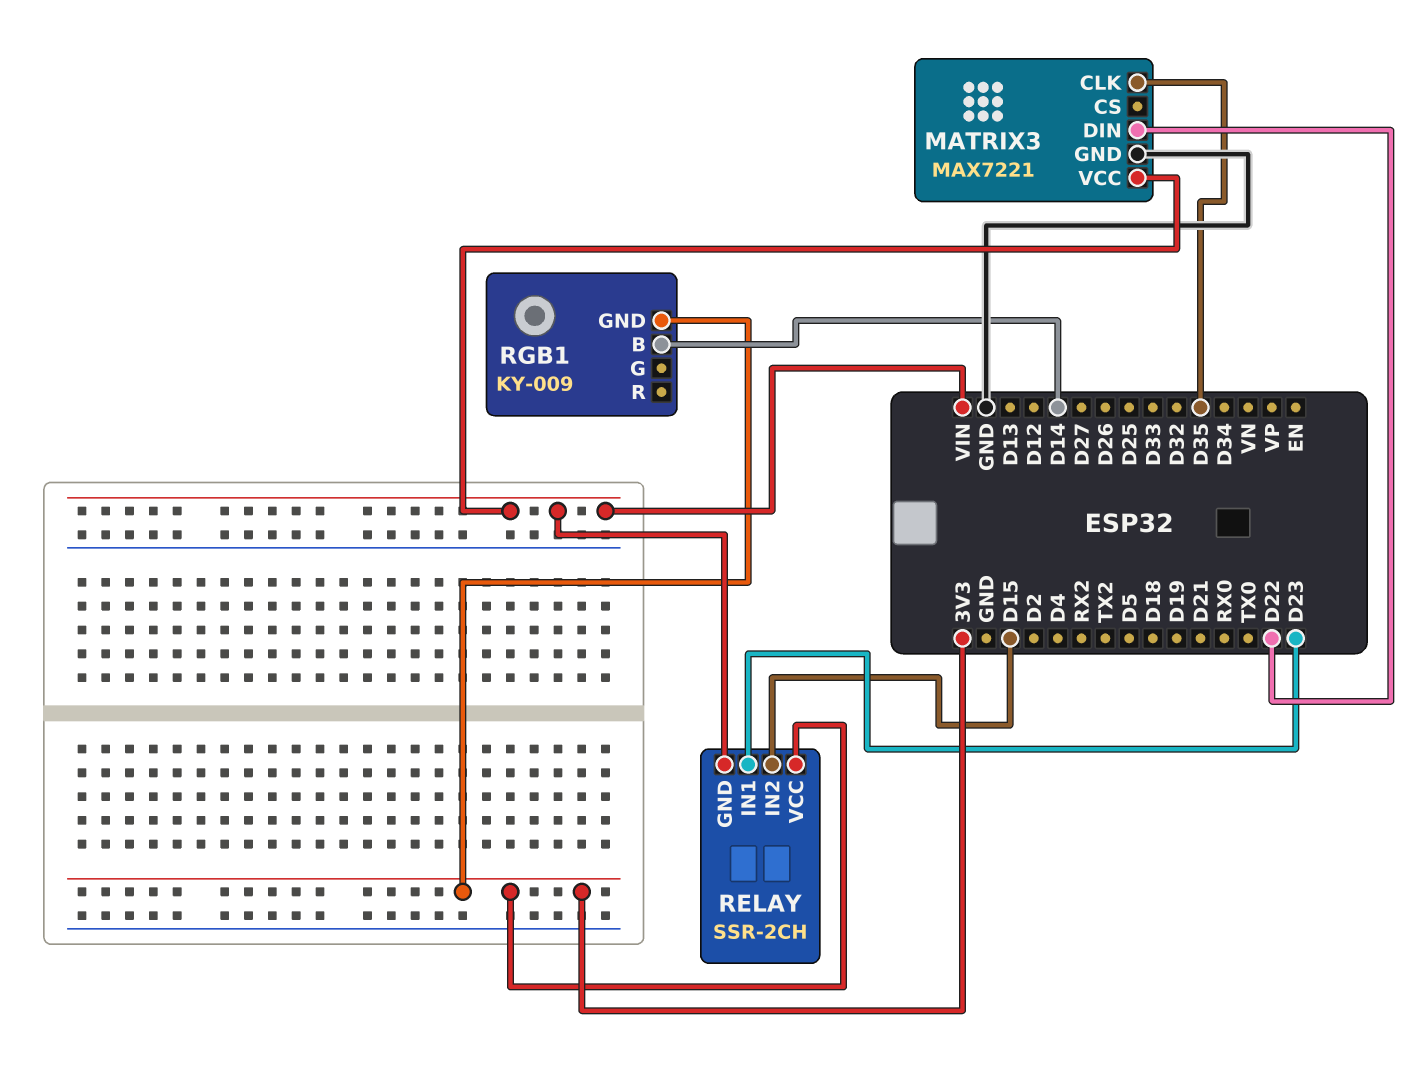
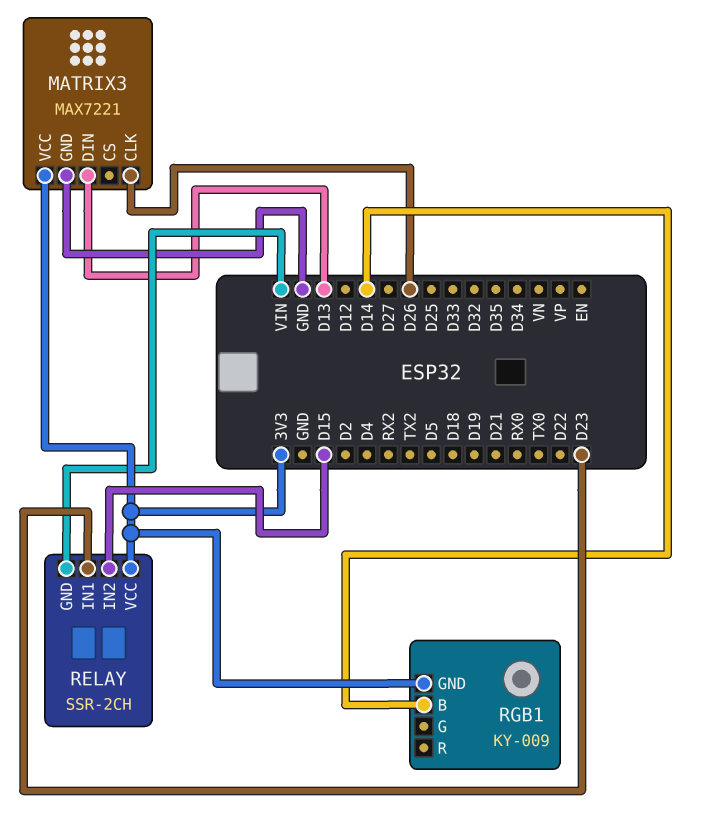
MATRIX3 pin CLK: D35 -> D26
MATRIX3 pin DIN: D22 -> D13
MATRIX3 pin VCC: VIN -> 3V3

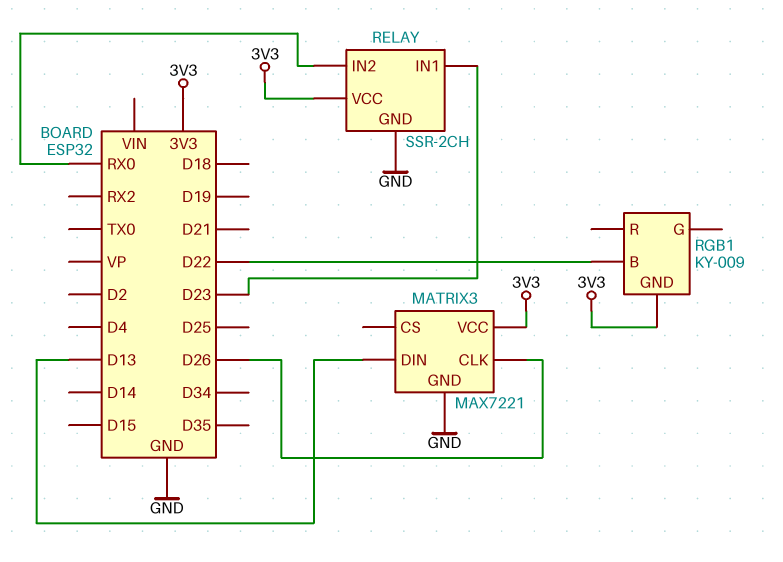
RELAY pin GND: VIN -> GND
RELAY pin IN2: D15 -> RX0
RGB1 pin B: D14 -> D22

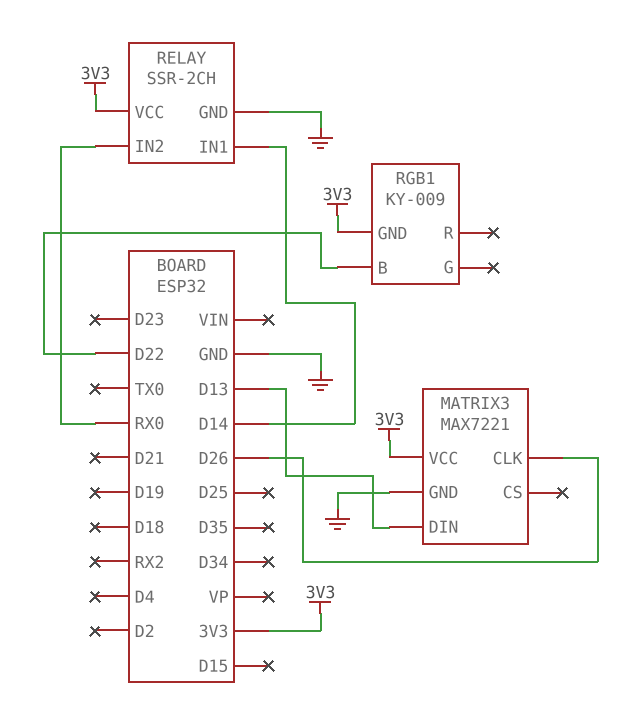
RELAY pin IN1: D23 -> D14

